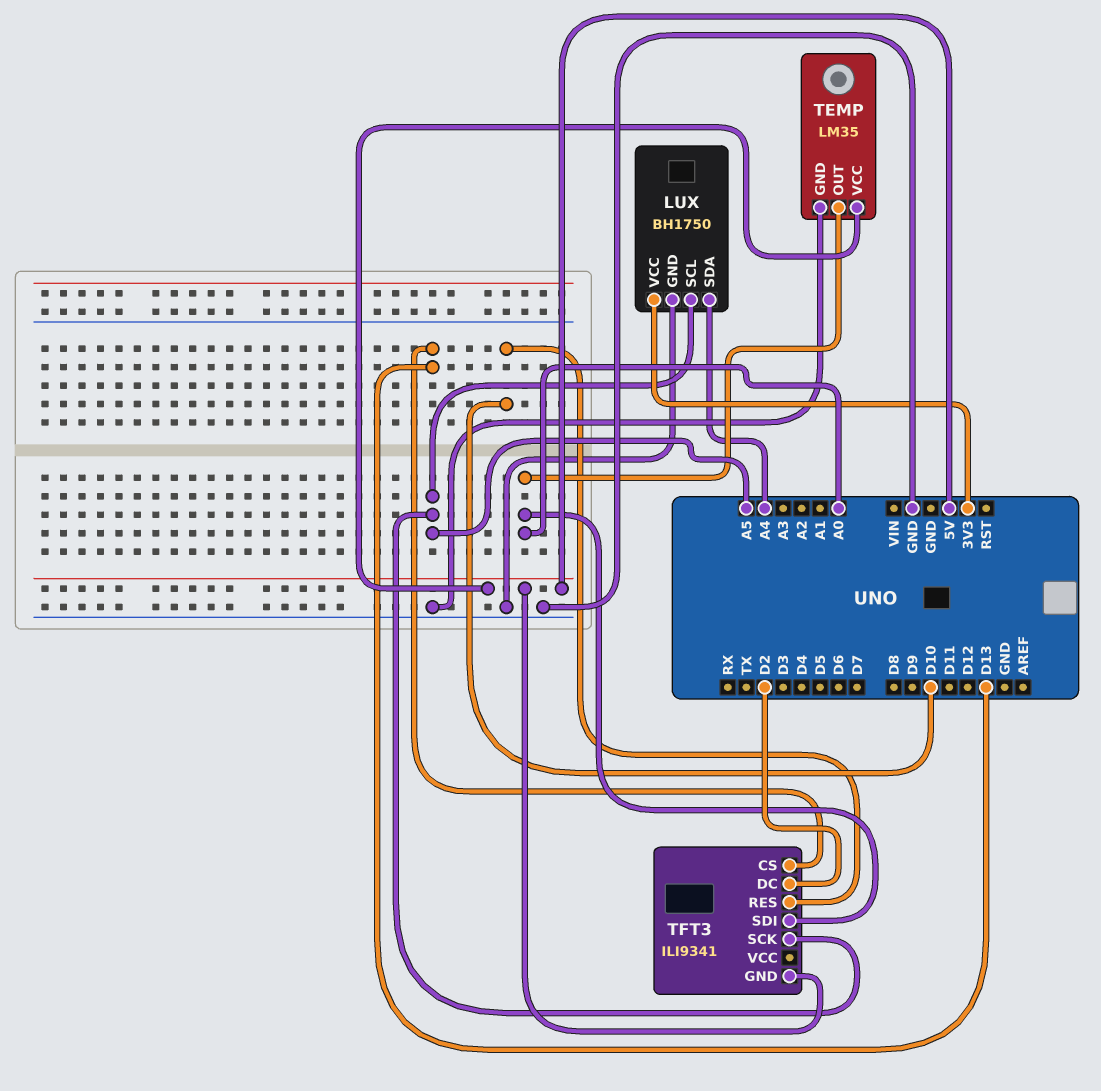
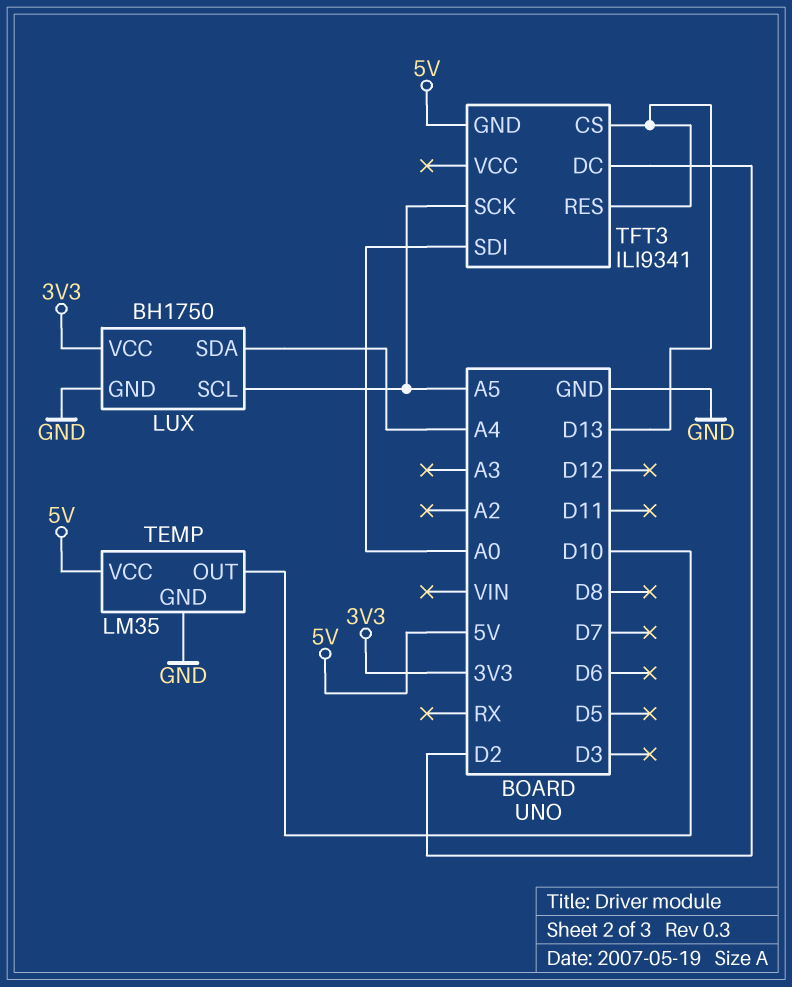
TEMP pin OUT: A0 -> D10
TFT3 pin RES: D10 -> D13

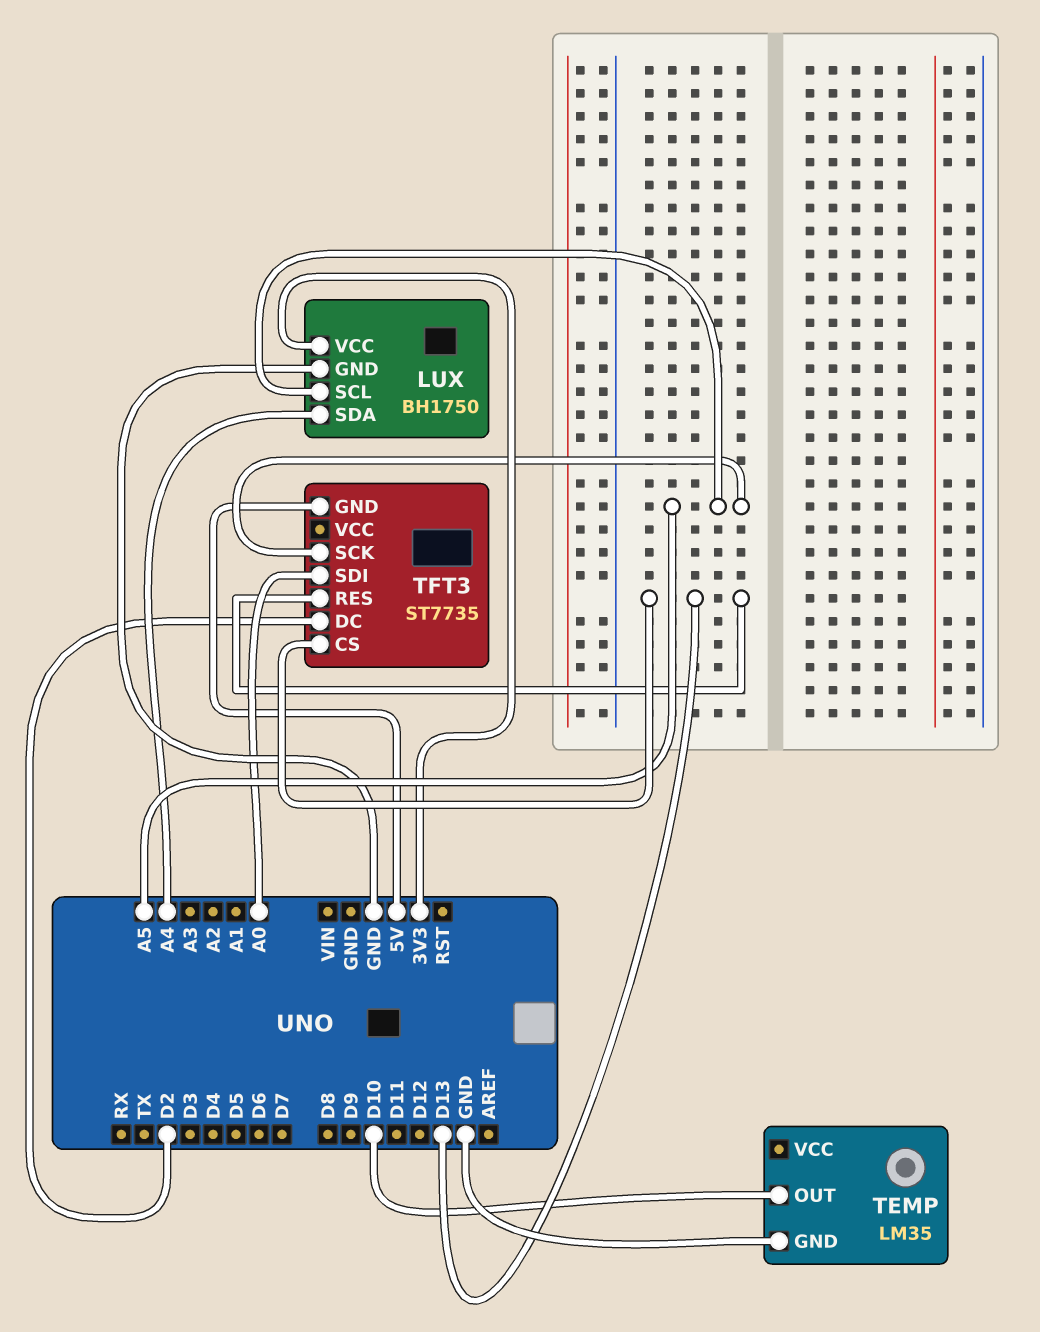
TEMP pin VCC: 5V -> none
TFT3: ILI9341 -> ST7735

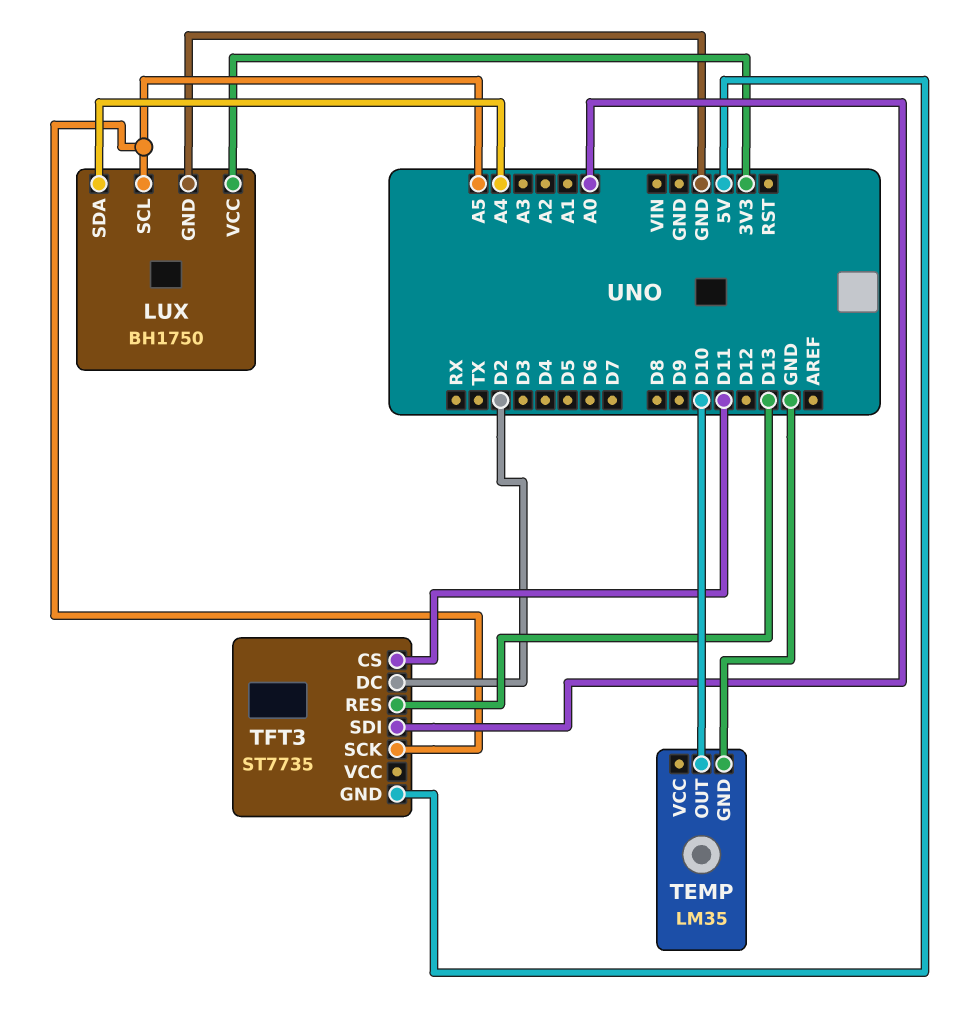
TFT3 pin CS: D13 -> D11

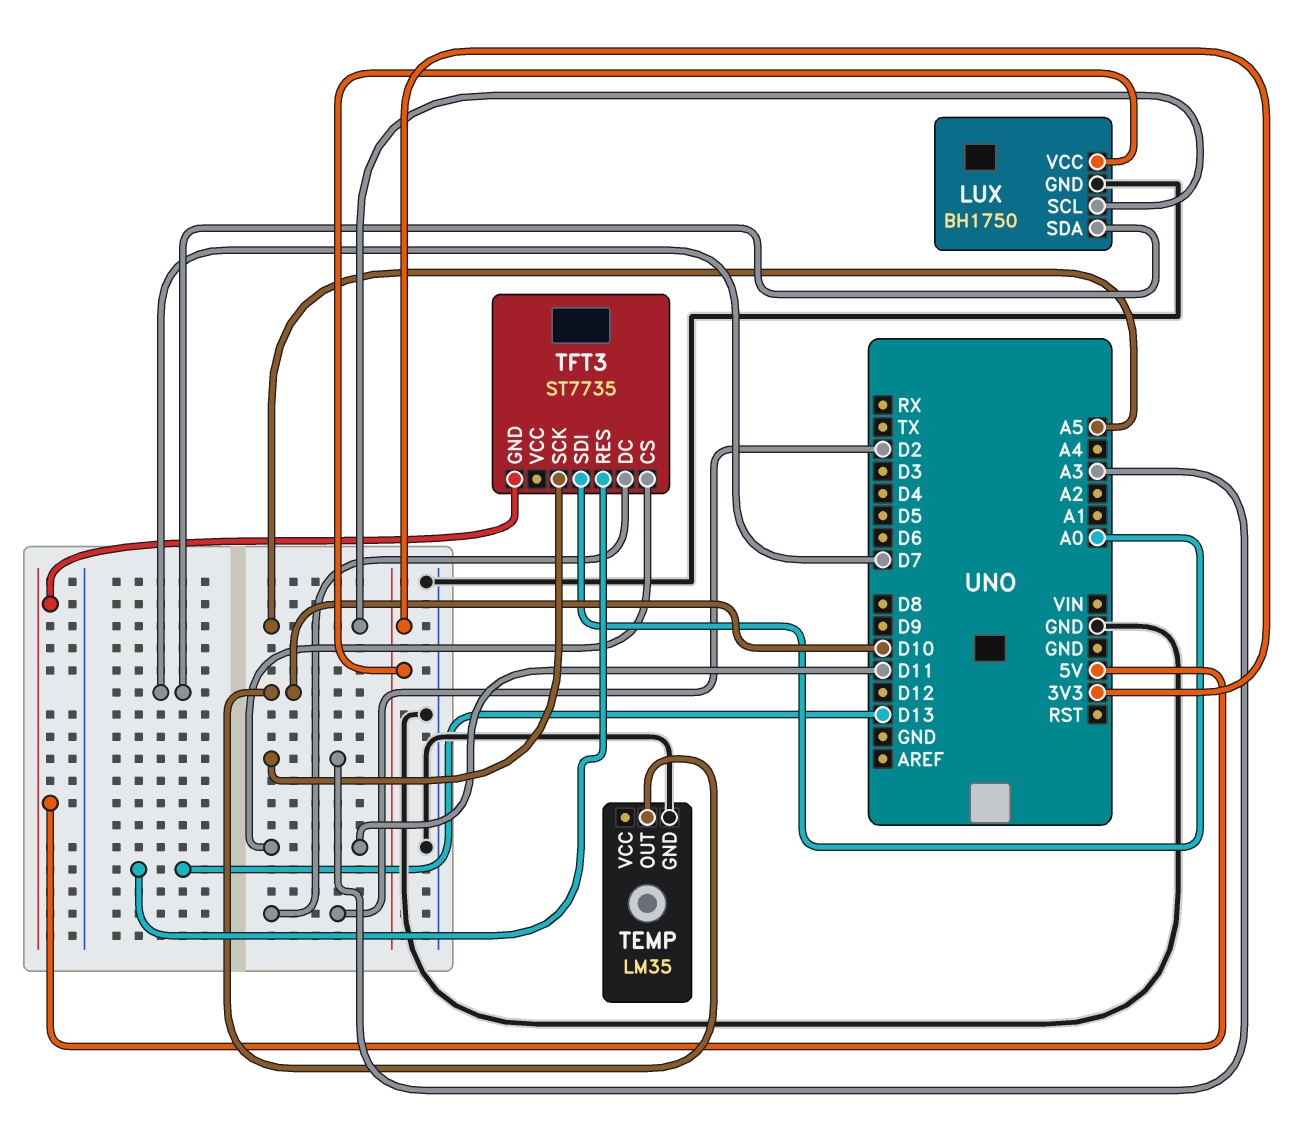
LUX pin SDA: A4 -> D7
TFT3 pin SCK: A5 -> A3

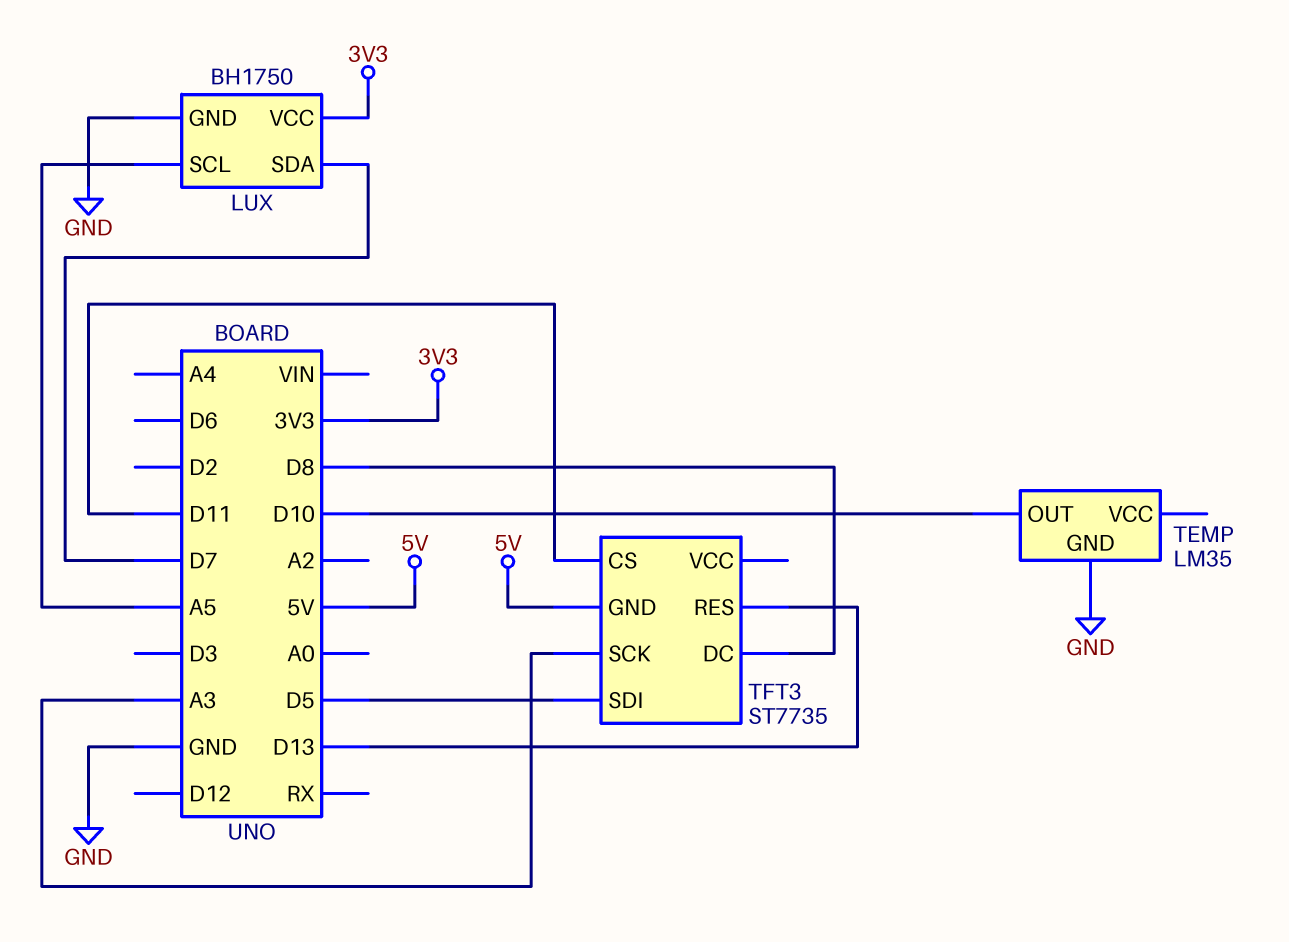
TFT3 pin DC: D2 -> D8
TFT3 pin SDI: A0 -> D5

